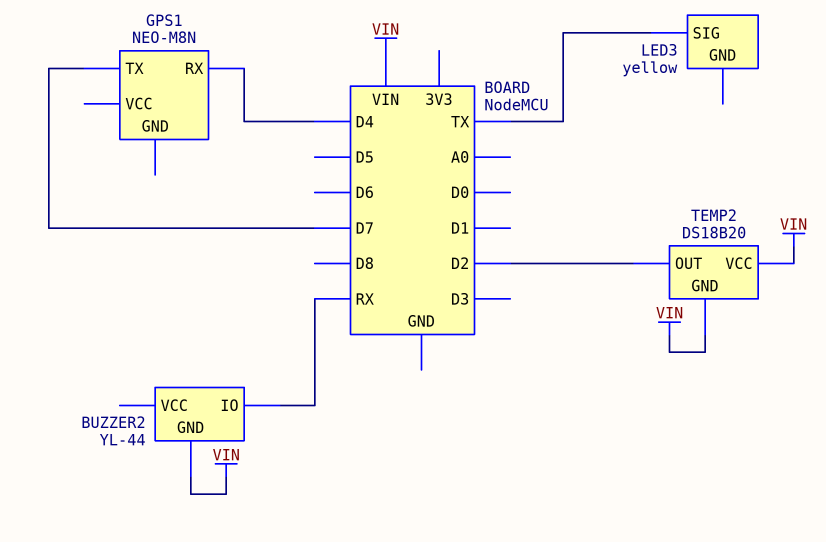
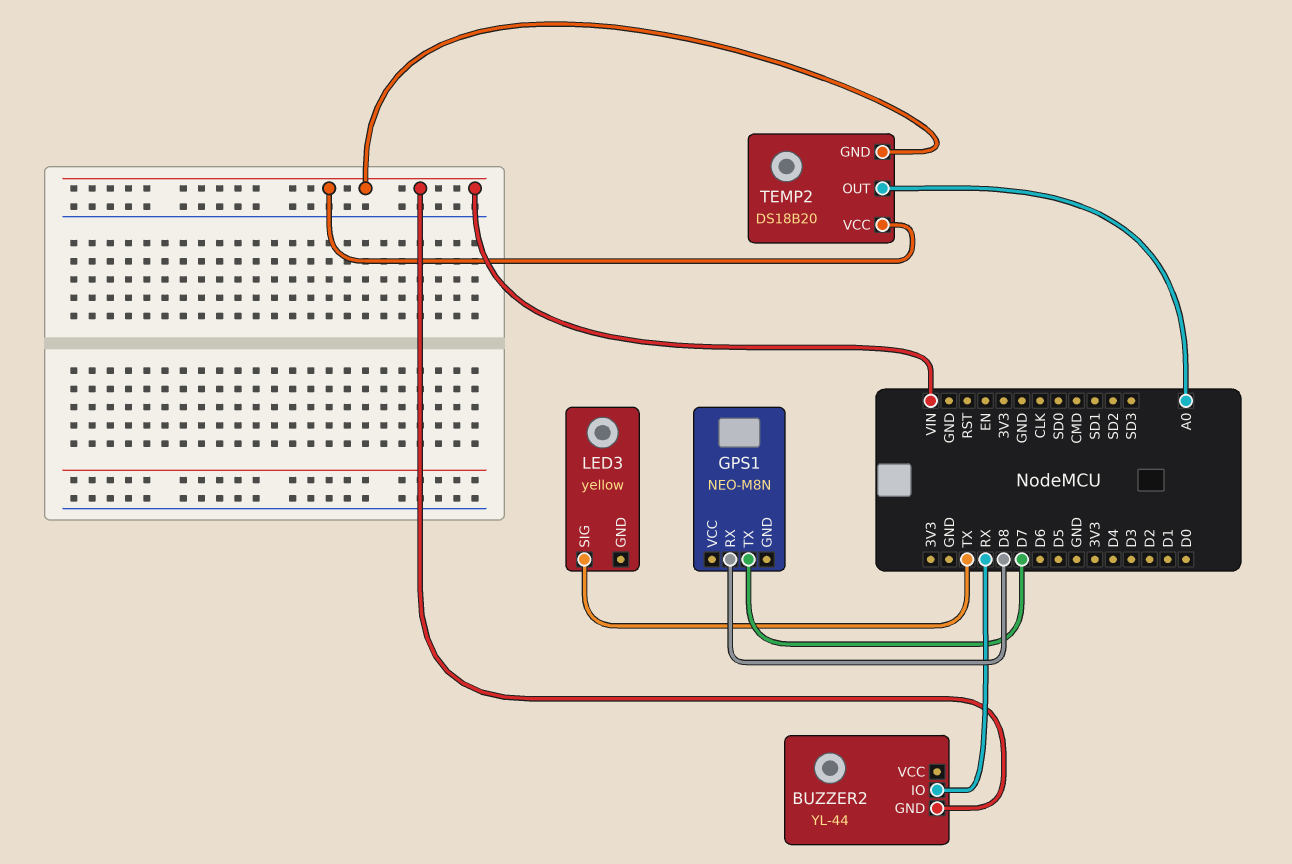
GPS1 pin RX: D4 -> D8
TEMP2 pin OUT: D2 -> A0

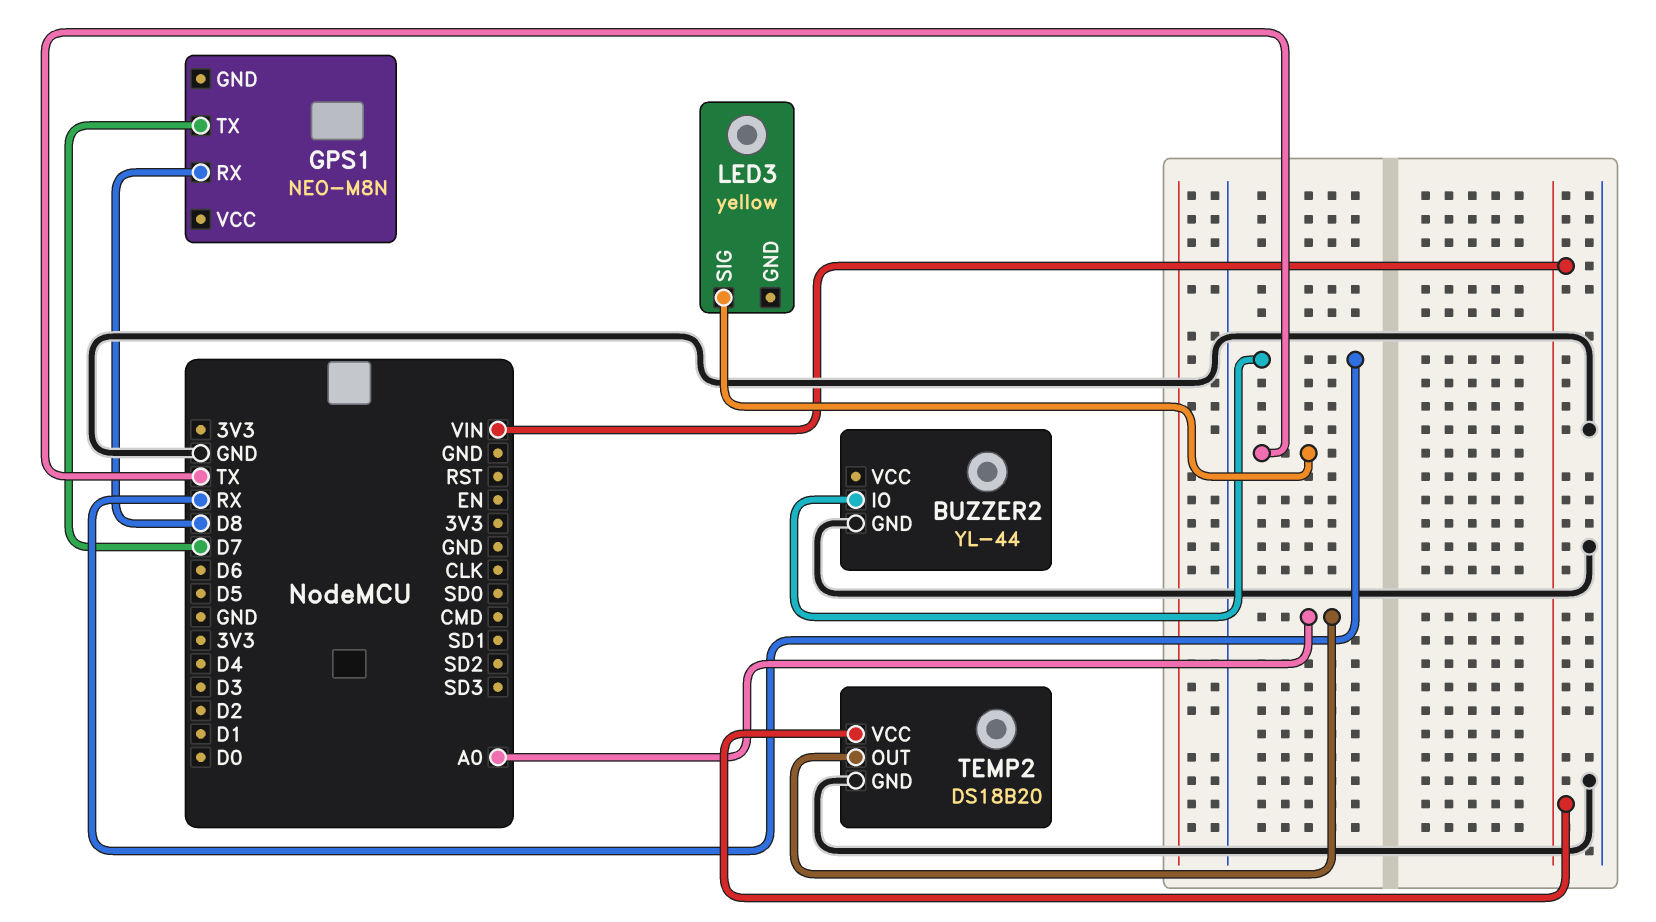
BUZZER2 pin GND: VIN -> GND
TEMP2 pin GND: VIN -> GND

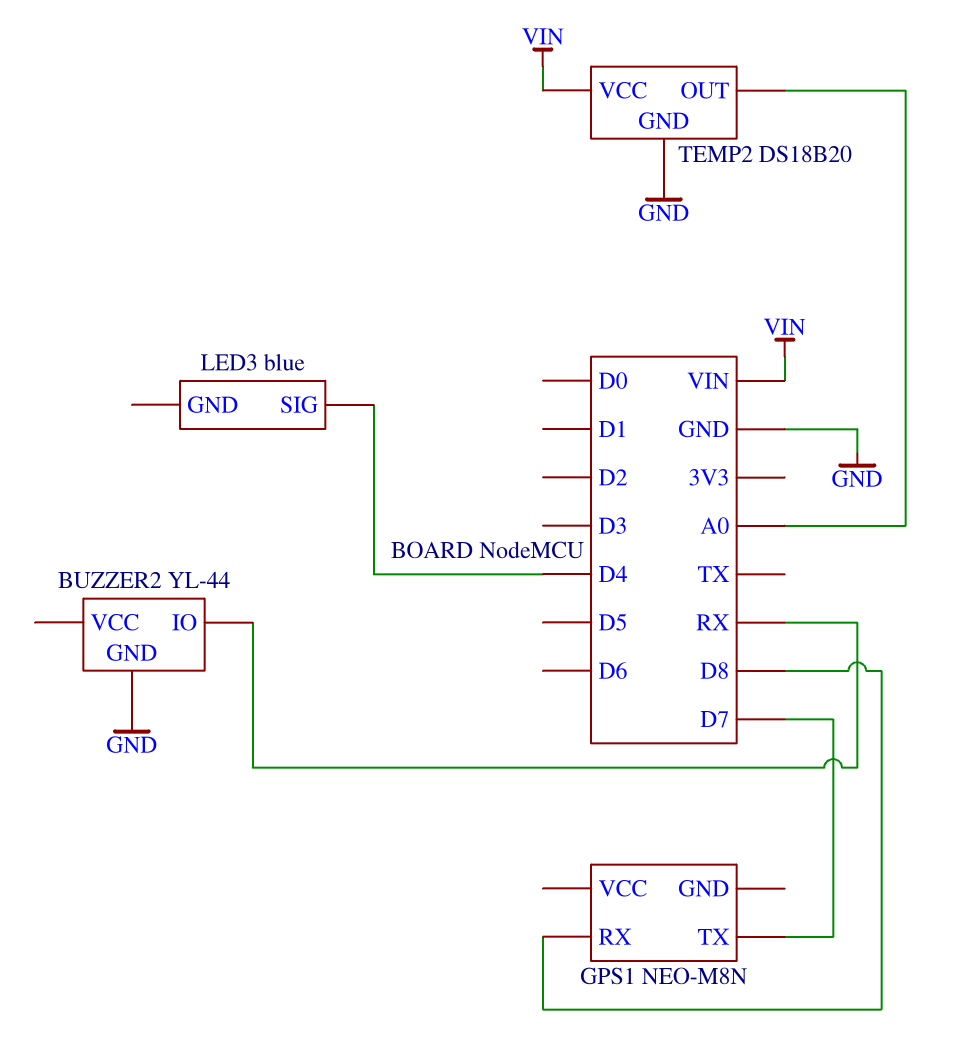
LED3: yellow -> blue
LED3 pin SIG: TX -> D4

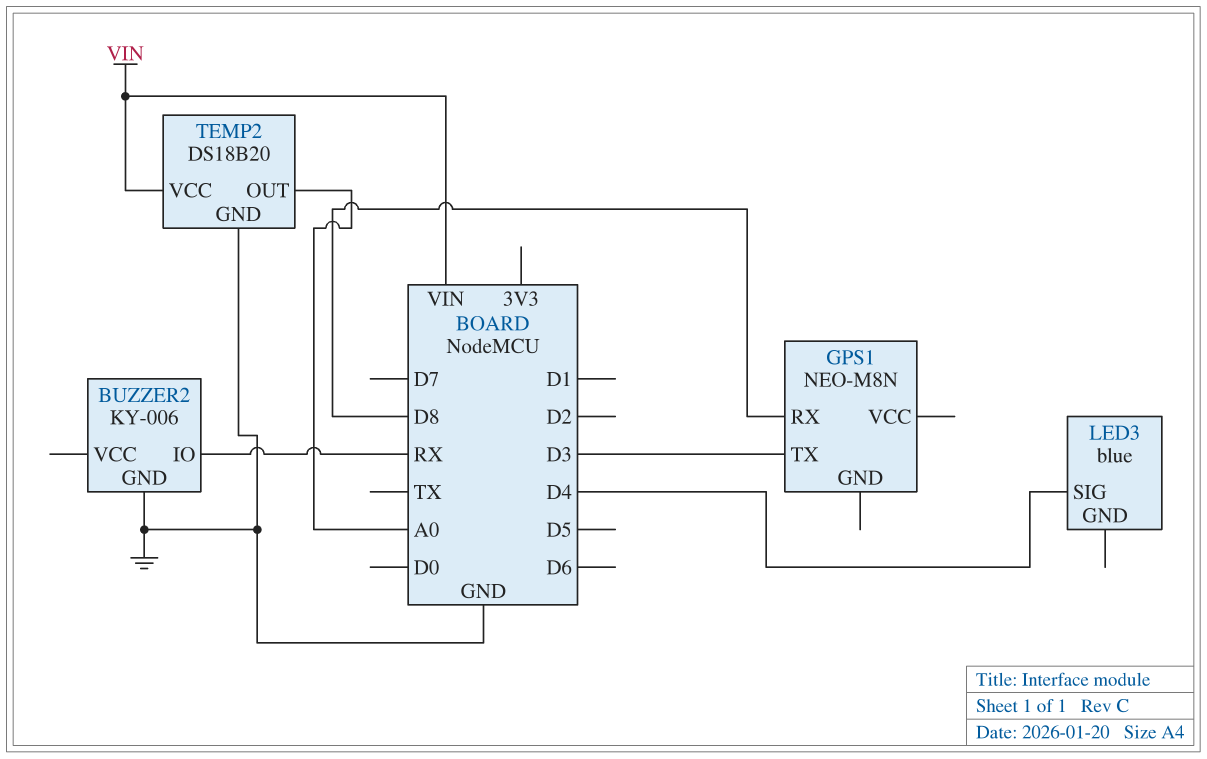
BUZZER2: YL-44 -> KY-006
GPS1 pin TX: D7 -> D3

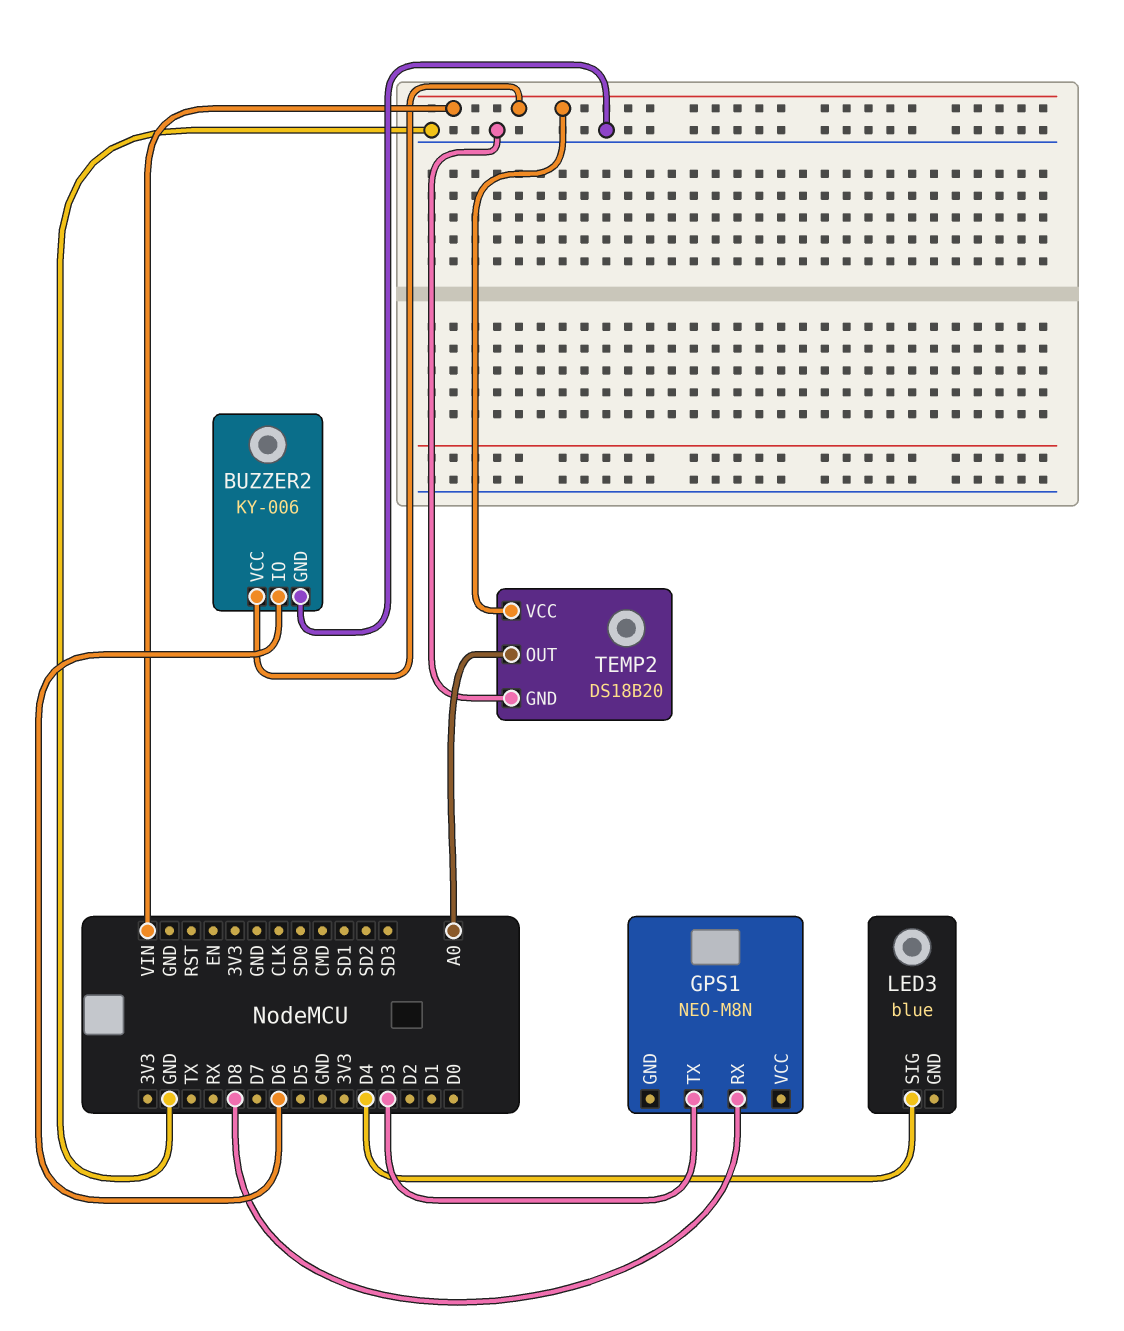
BUZZER2 pin IO: RX -> D6
BUZZER2 pin VCC: none -> VIN

